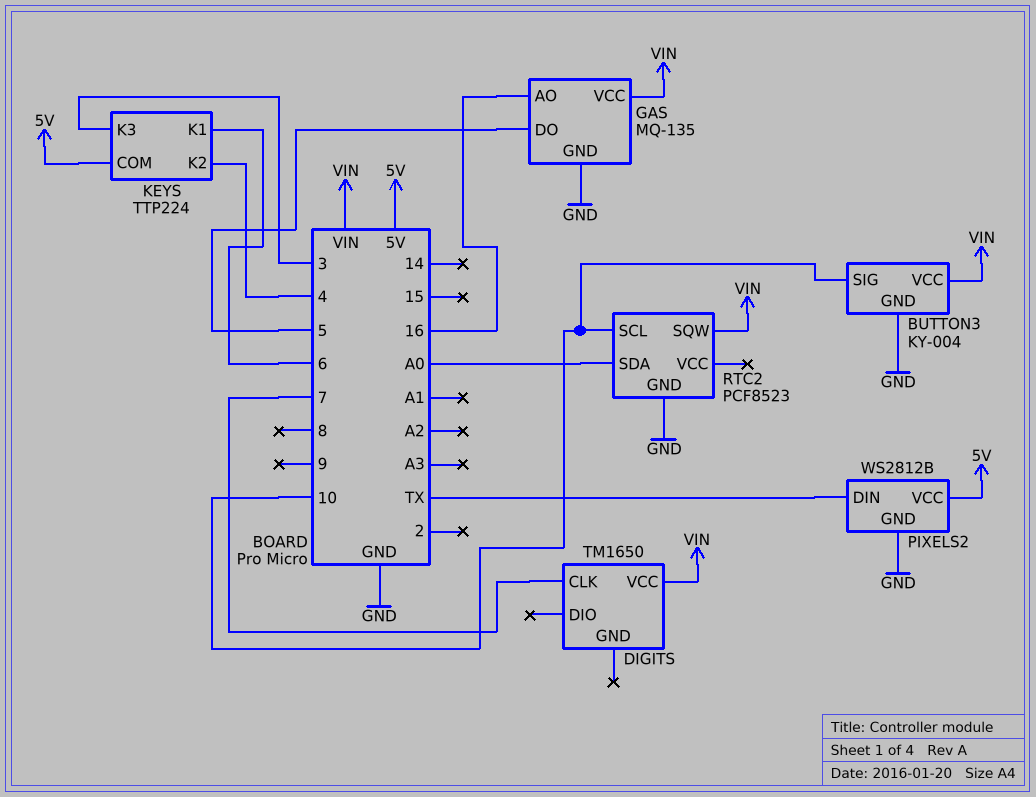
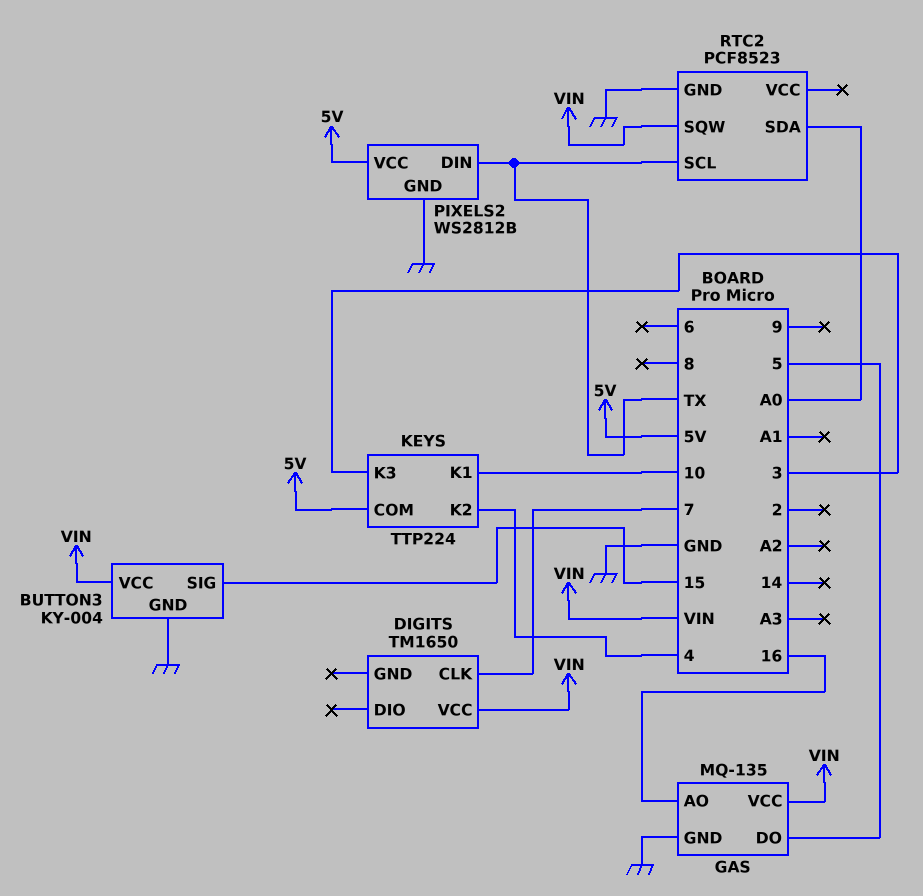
BUTTON3 pin SIG: 10 -> 15
KEYS pin K1: 6 -> 10
RTC2 pin SCL: 10 -> TX

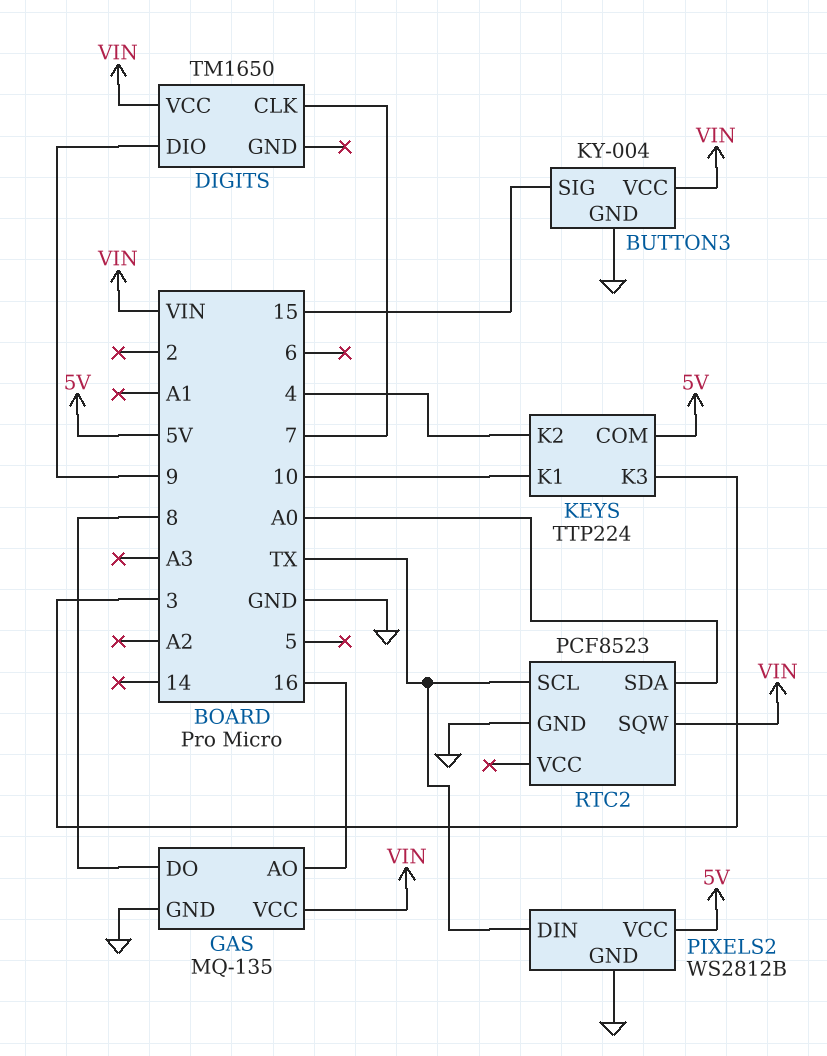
DIGITS pin DIO: none -> 9
GAS pin DO: 5 -> 8

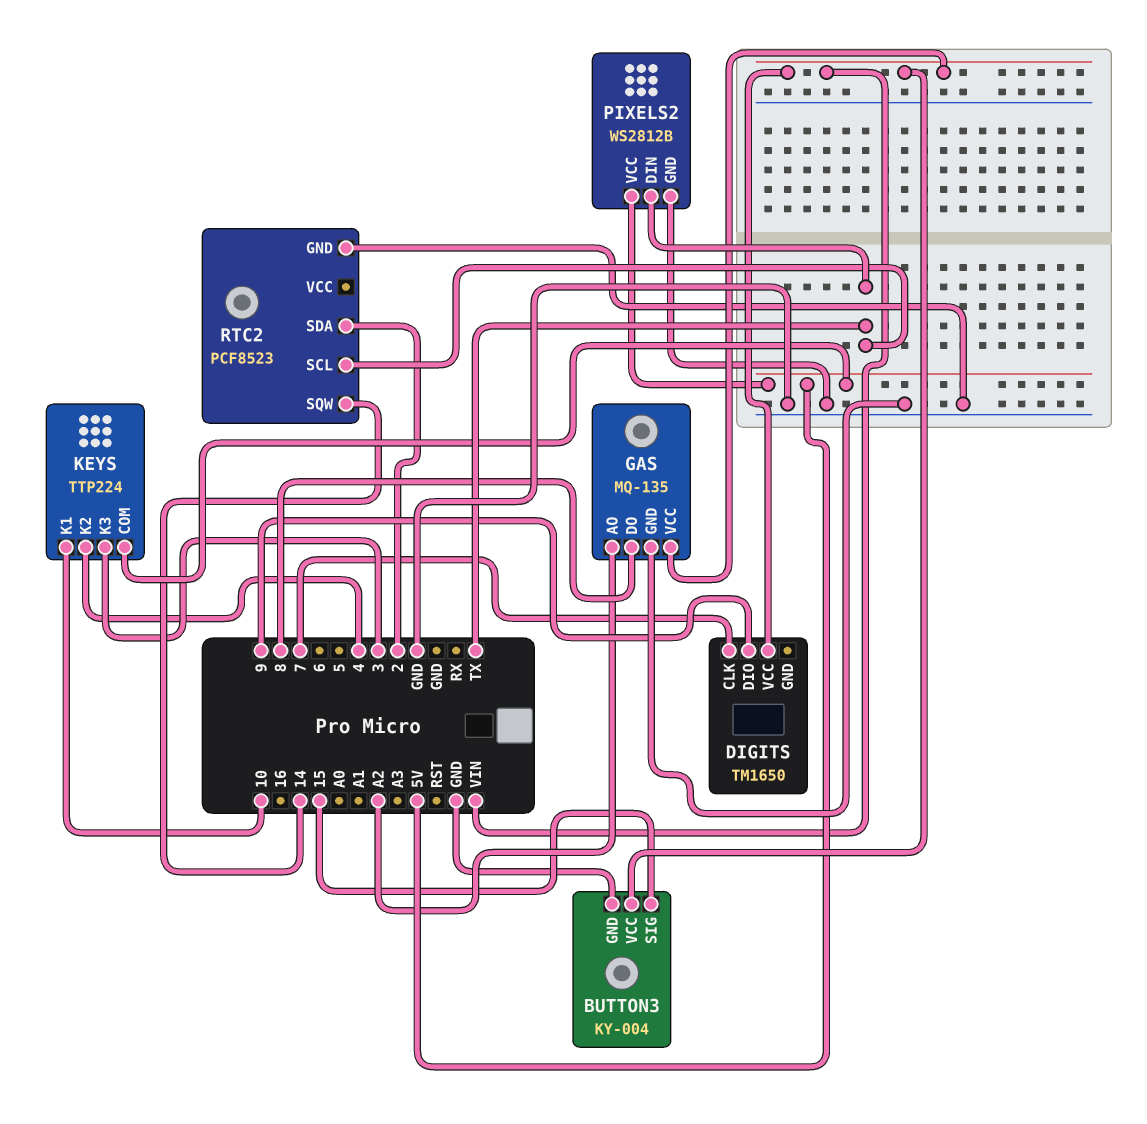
GAS pin AO: 16 -> A2
RTC2 pin SDA: A0 -> 2
RTC2 pin SQW: VIN -> 14

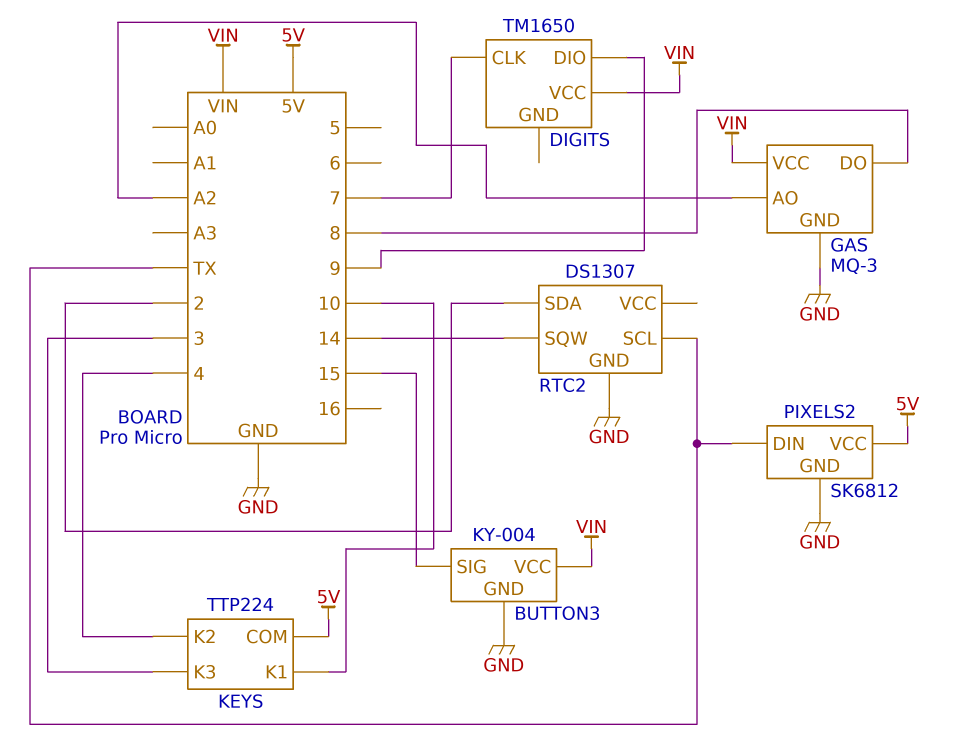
GAS: MQ-135 -> MQ-3
PIXELS2: WS2812B -> SK6812
RTC2: PCF8523 -> DS1307

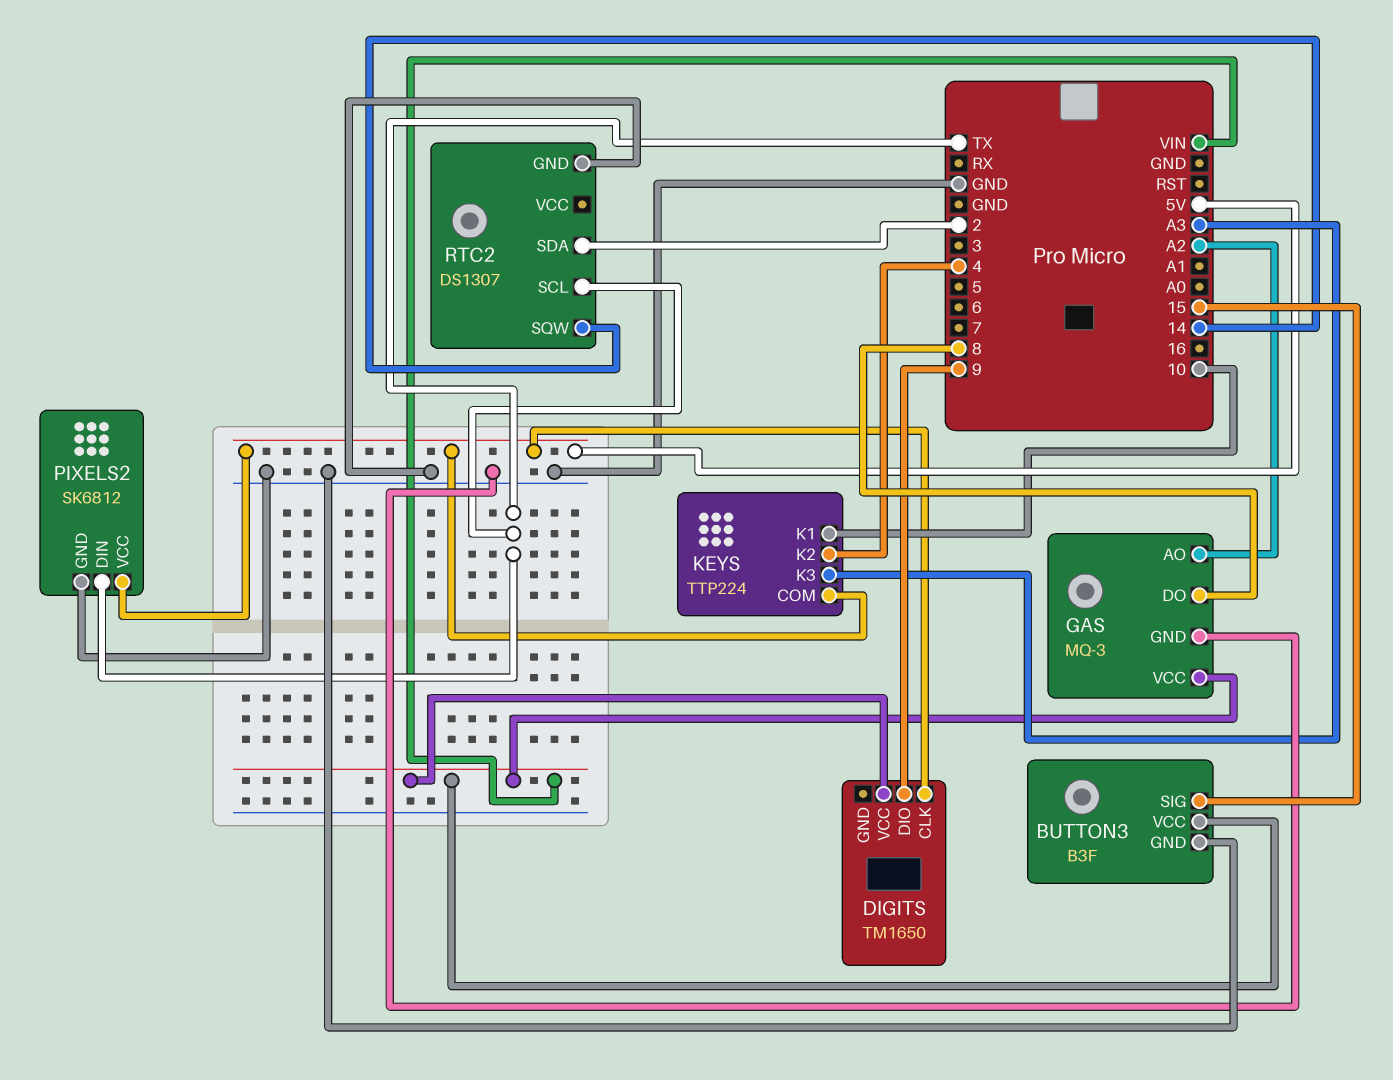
BUTTON3: KY-004 -> B3F
DIGITS pin CLK: 7 -> 5V
KEYS pin K3: 3 -> A3

